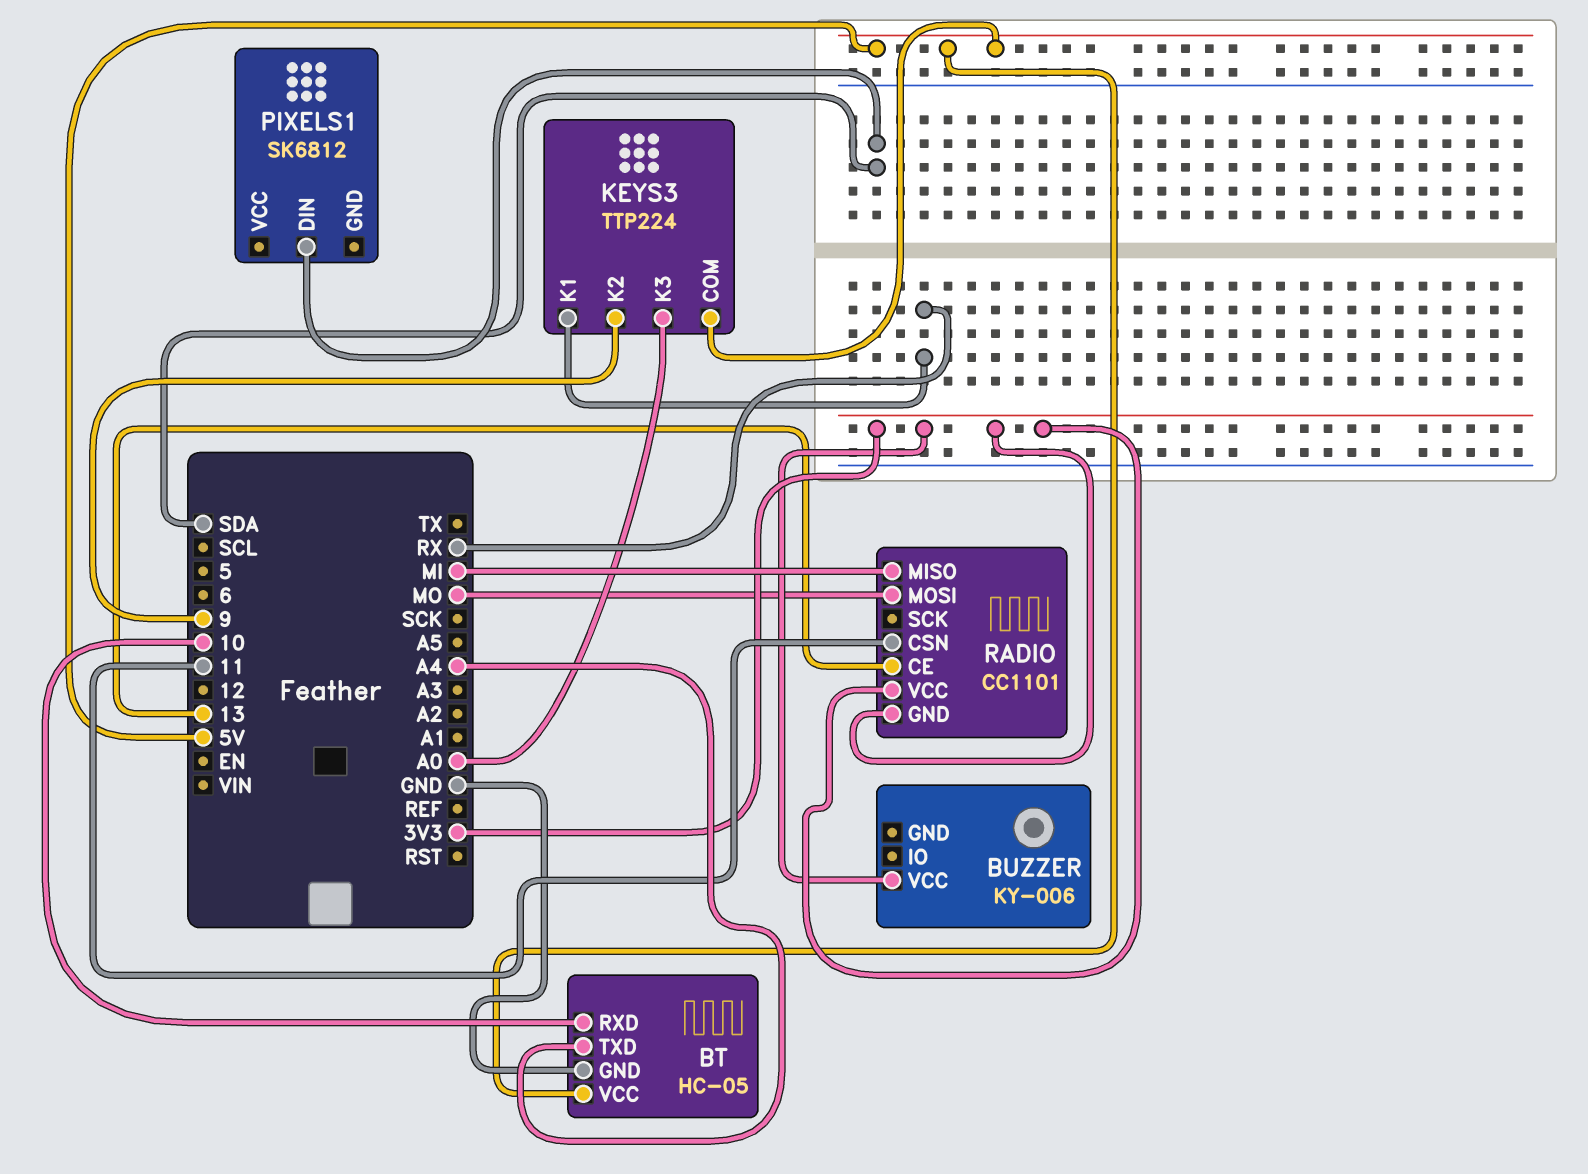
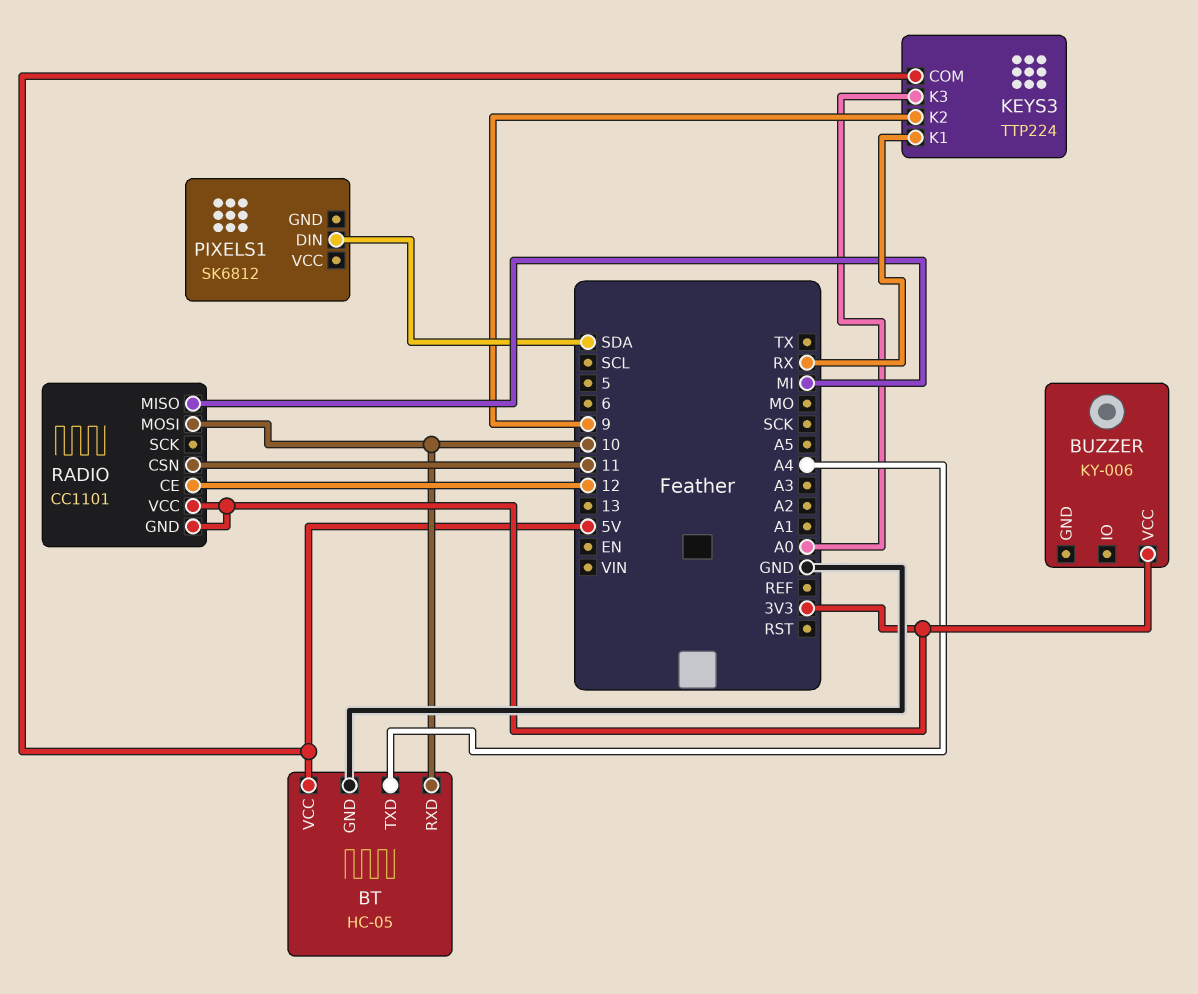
RADIO pin CE: 13 -> 12
RADIO pin MOSI: MO -> 10

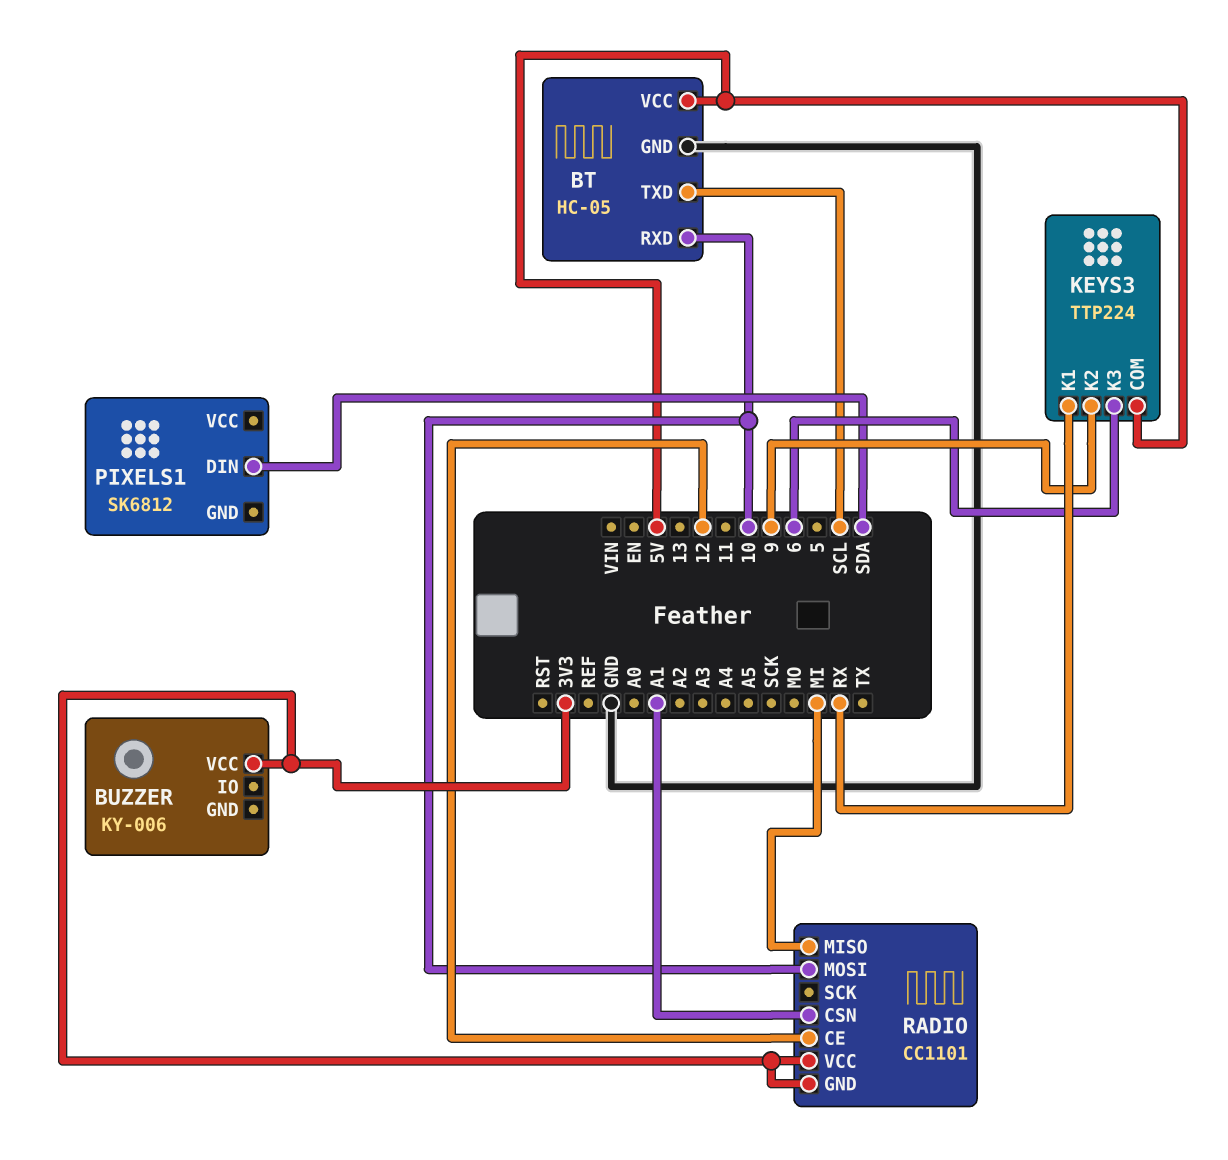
BT pin TXD: A4 -> SCL
KEYS3 pin K3: A0 -> 6
RADIO pin CSN: 11 -> A1

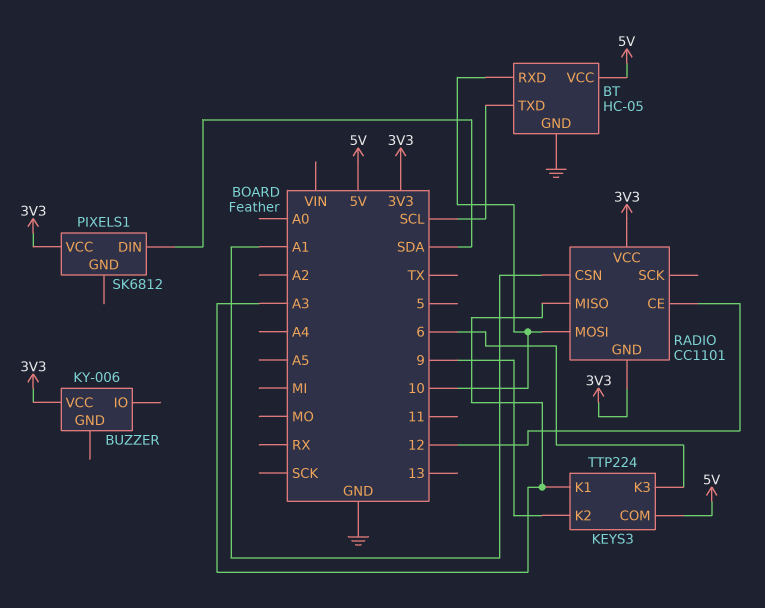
KEYS3 pin K1: RX -> A3
PIXELS1 pin VCC: none -> 3V3
RADIO pin MISO: MI -> A3

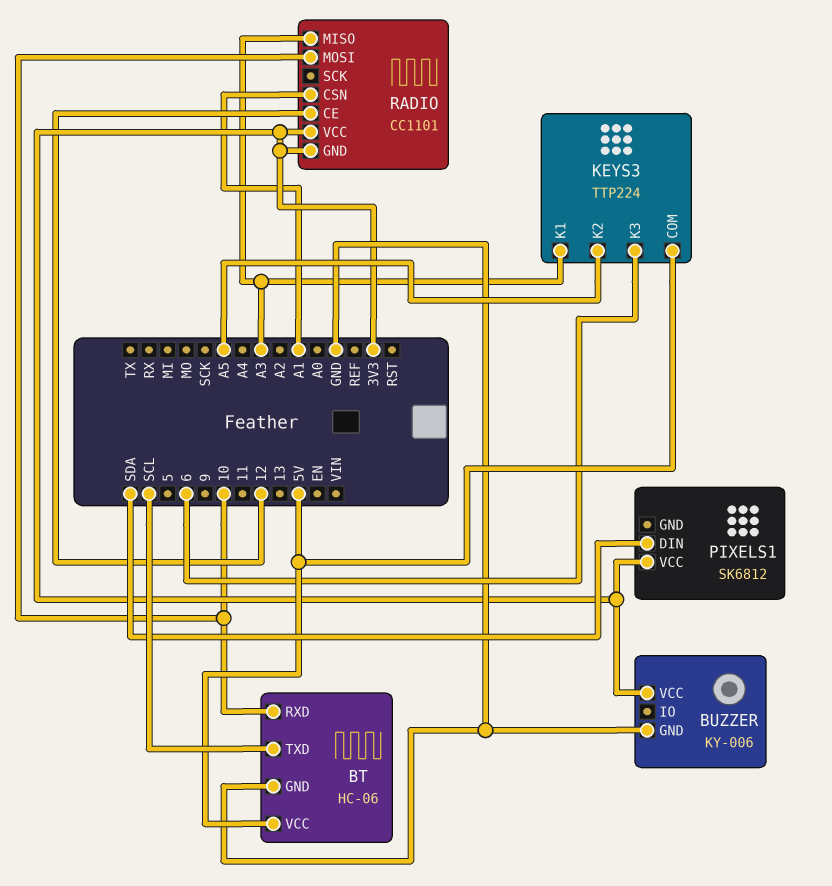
BT: HC-05 -> HC-06
BUZZER pin GND: none -> GND
KEYS3 pin K2: 9 -> A5

